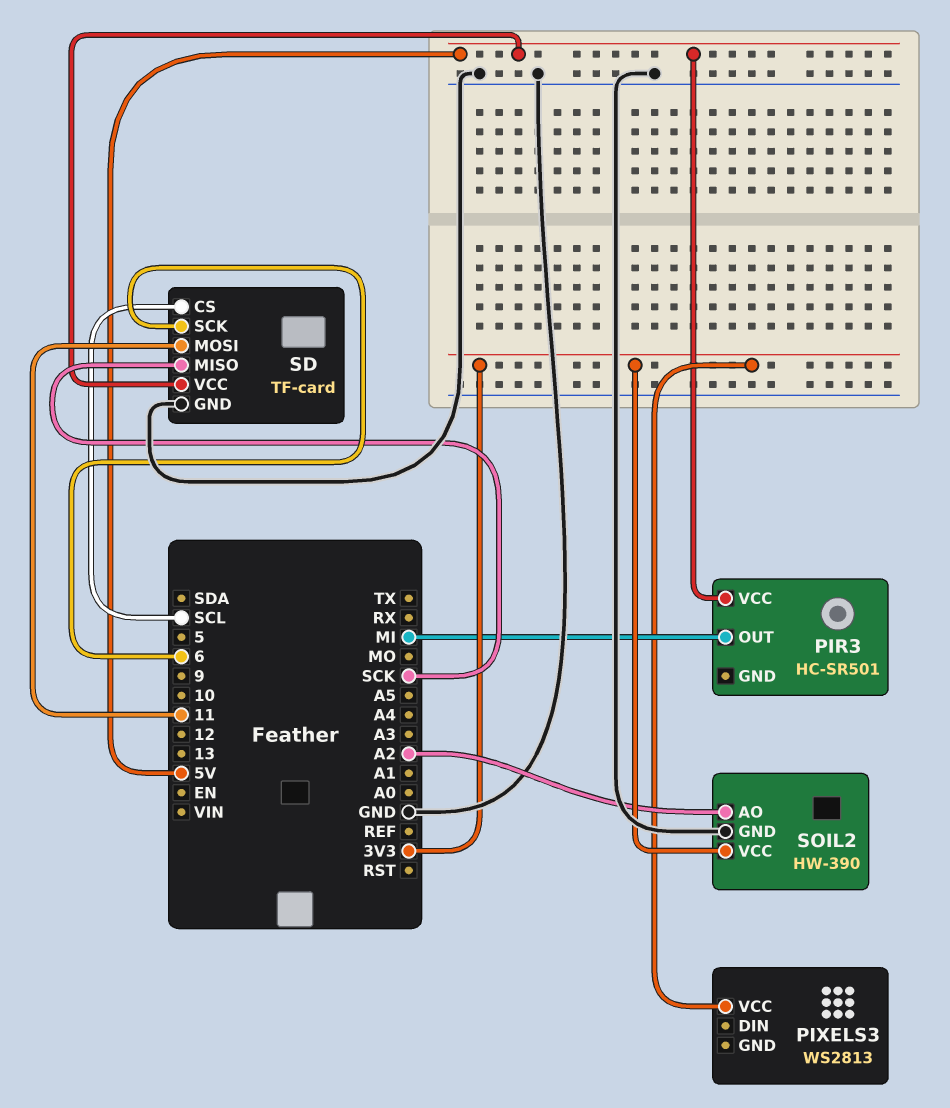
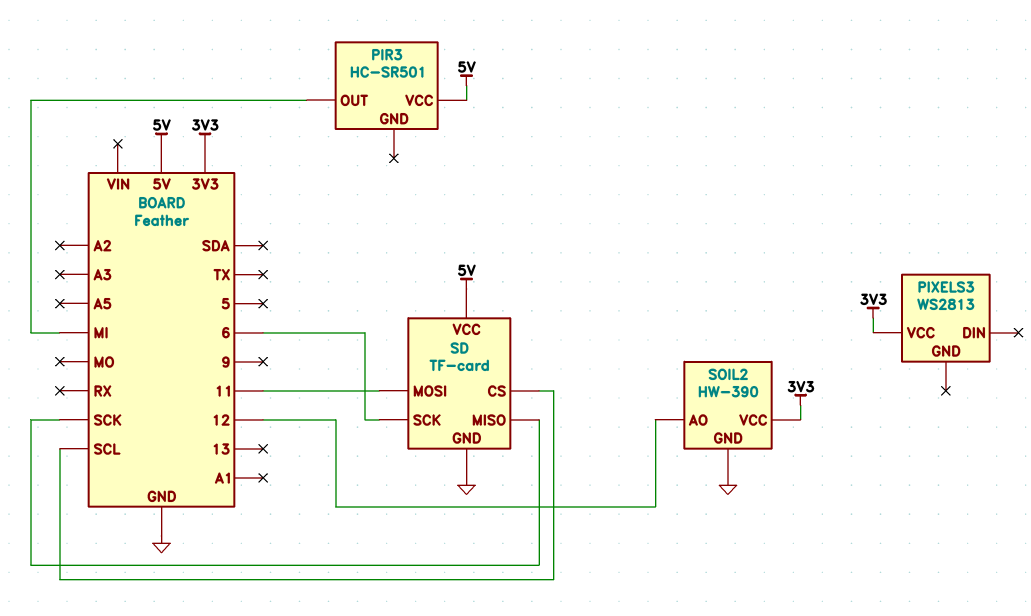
SOIL2 pin AO: A2 -> 12

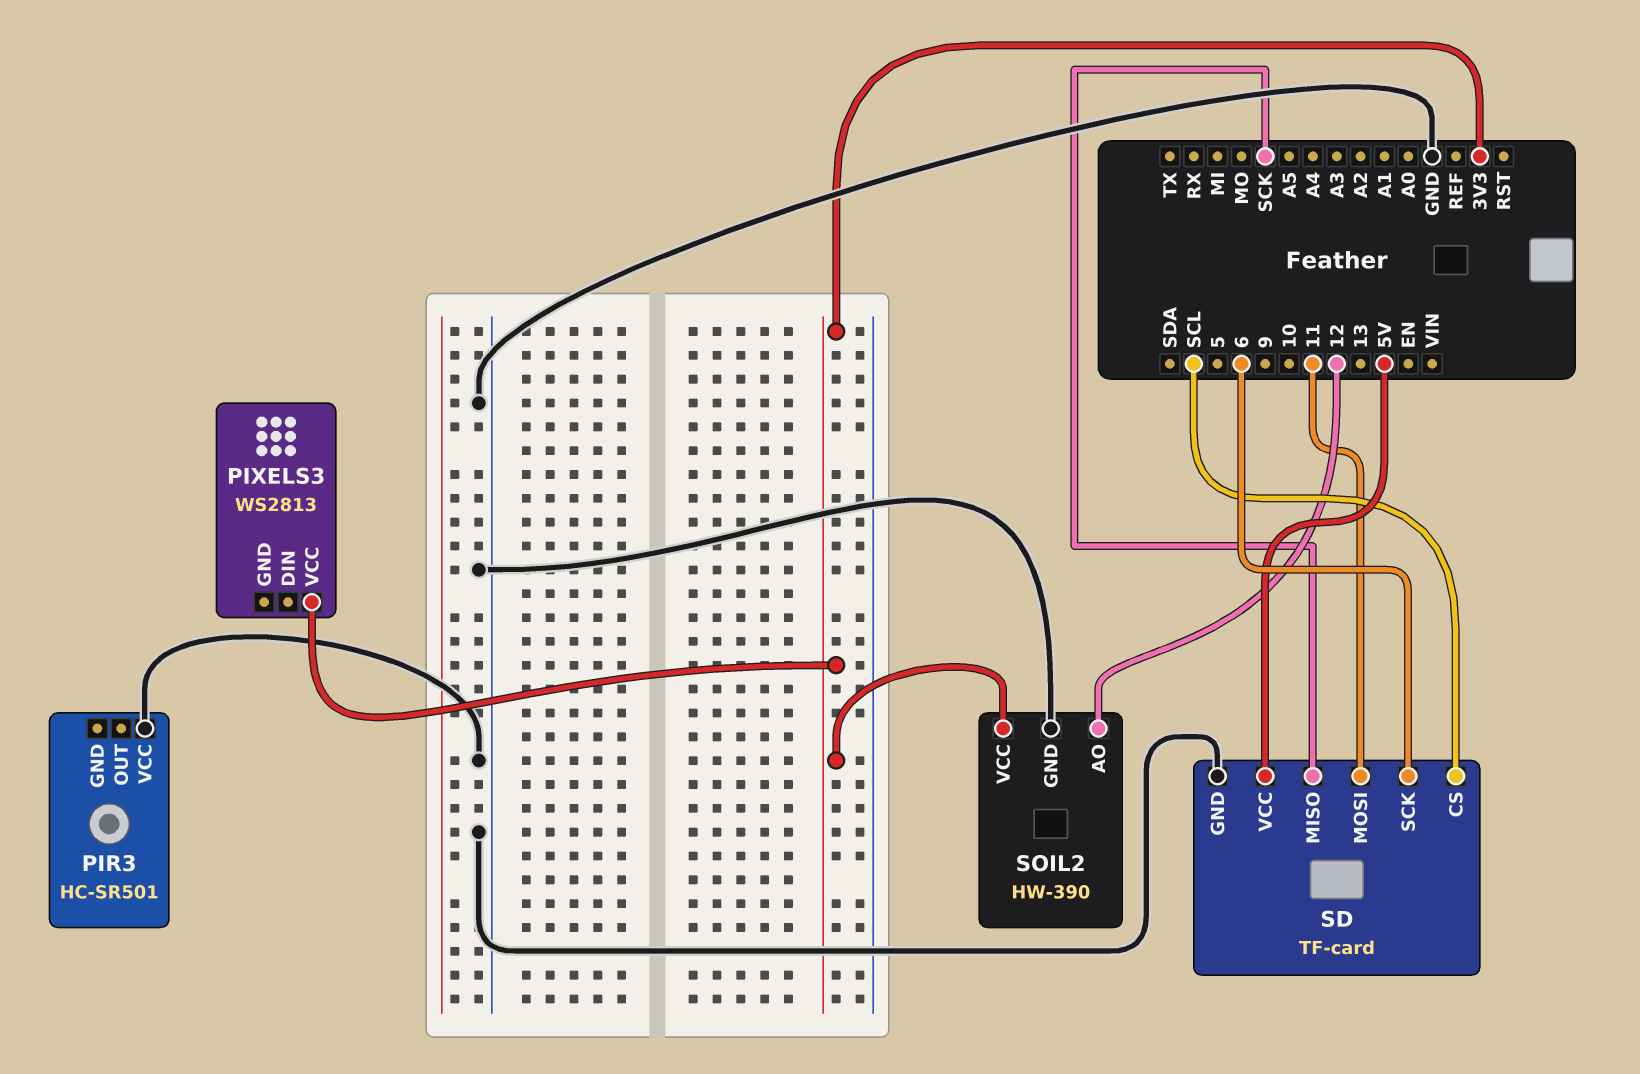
PIR3 pin OUT: MI -> none
PIR3 pin VCC: 5V -> GND

